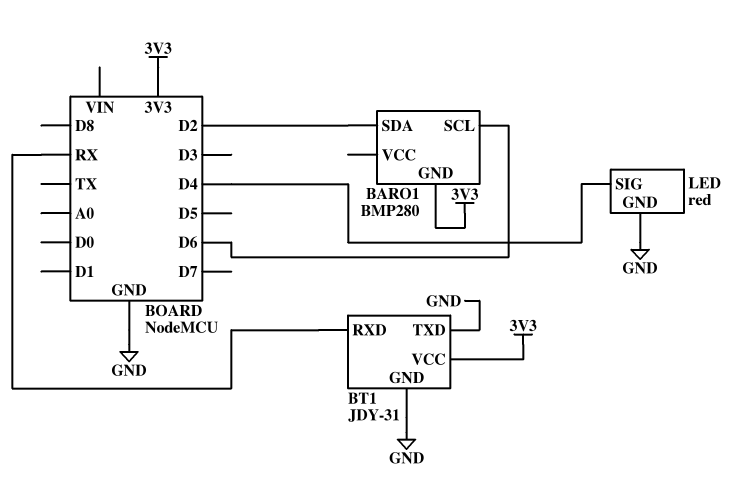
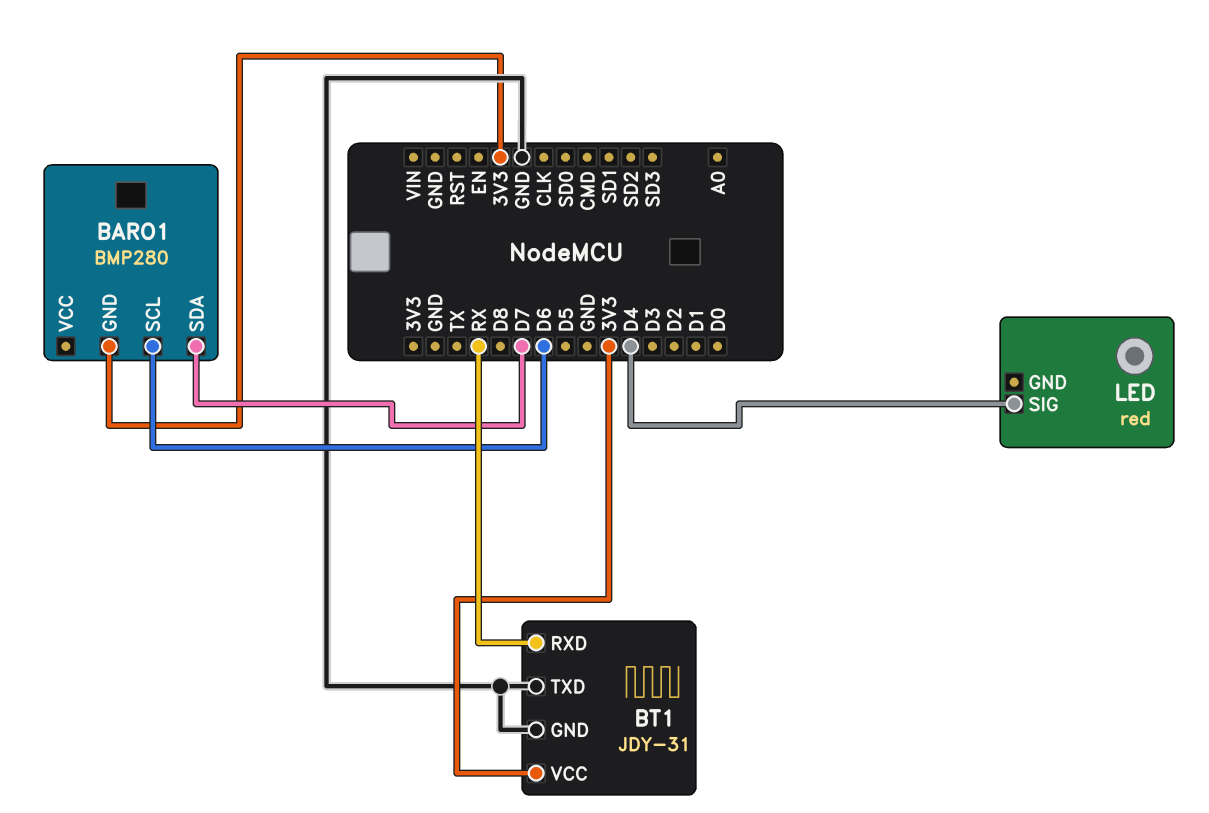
BARO1 pin SDA: D2 -> D7
LED pin GND: GND -> none

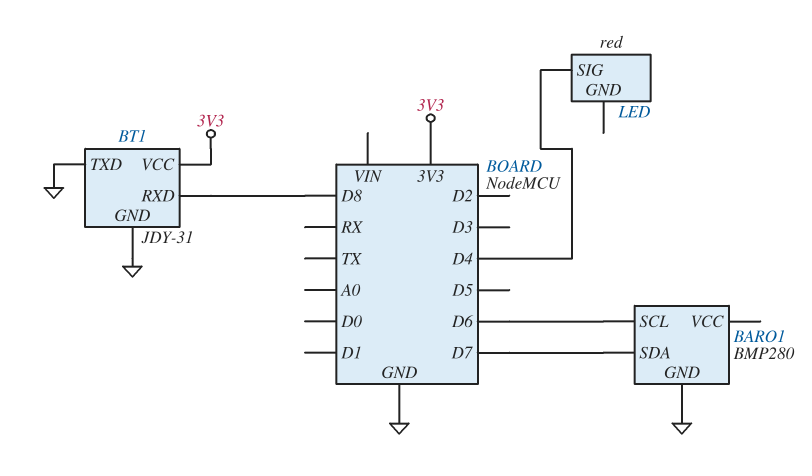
BARO1 pin GND: 3V3 -> GND
BT1 pin RXD: RX -> D8

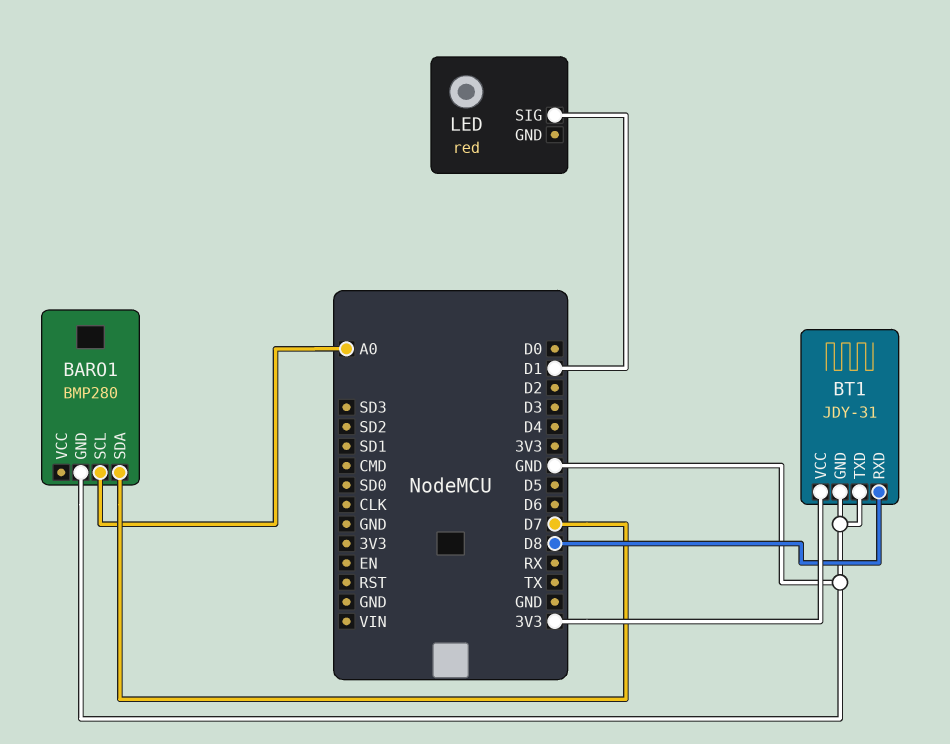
BARO1 pin SCL: D6 -> A0
LED pin SIG: D4 -> D1

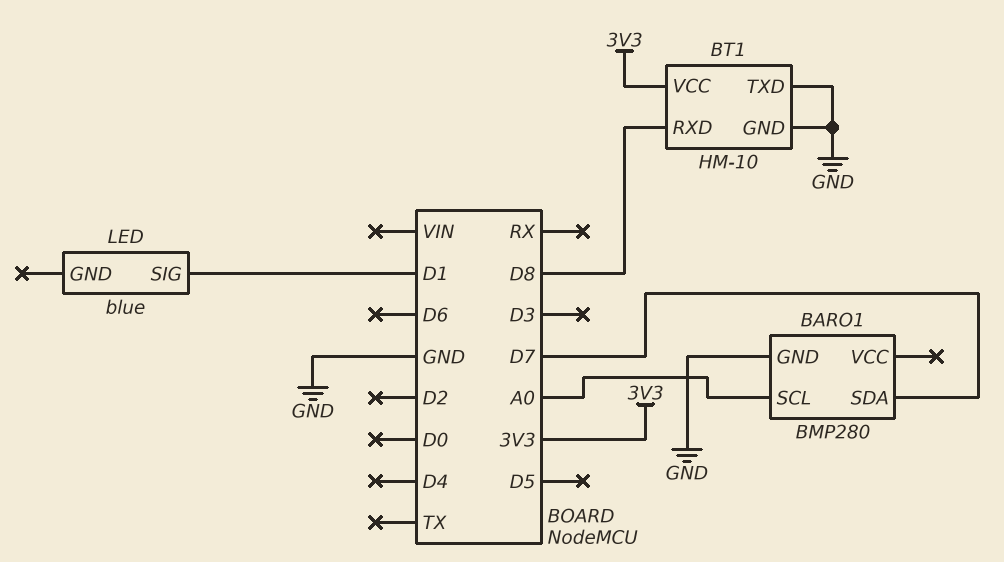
BT1: JDY-31 -> HM-10
LED: red -> blue

